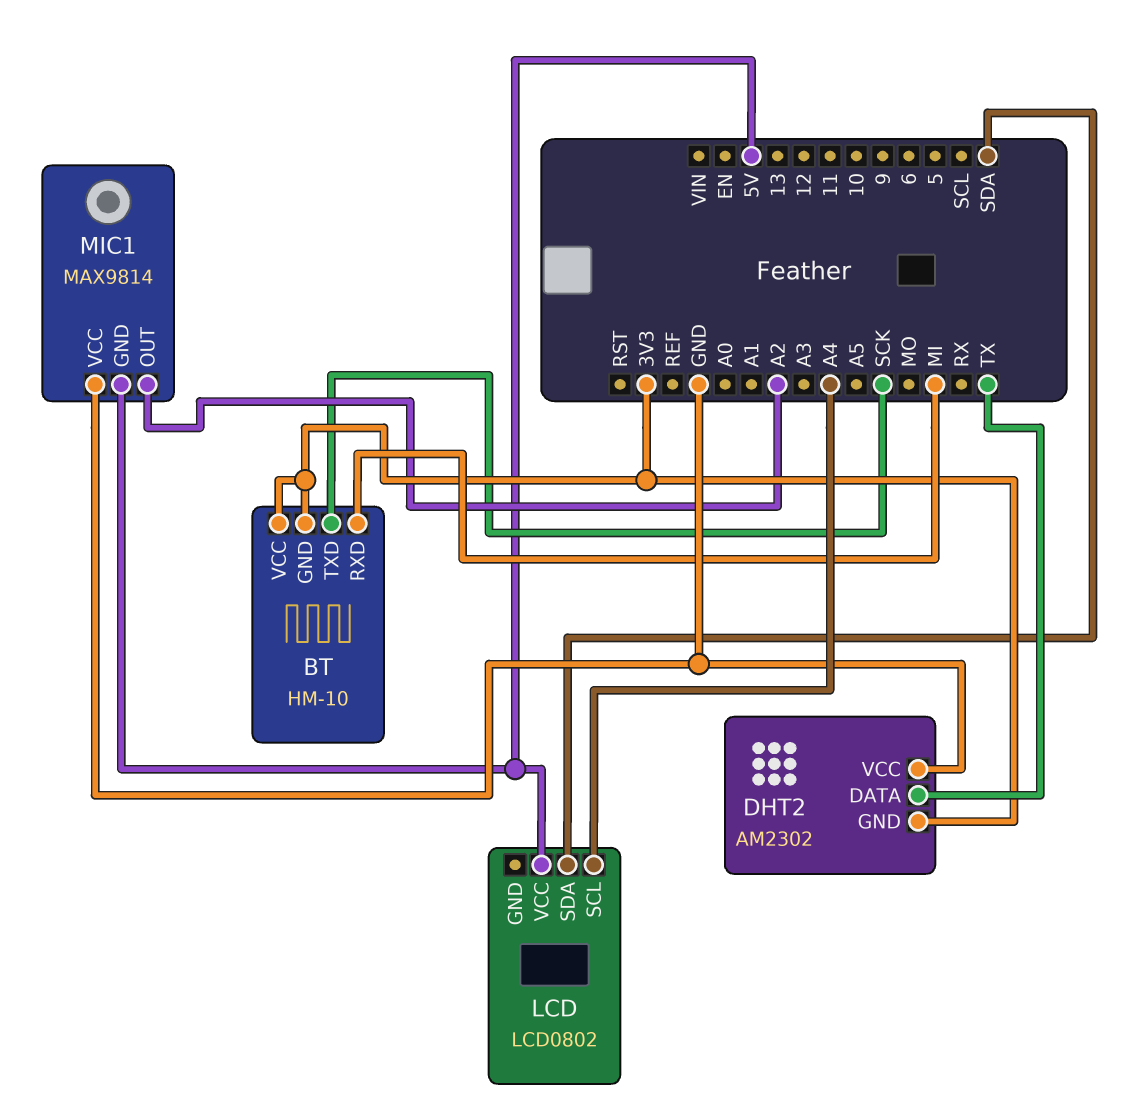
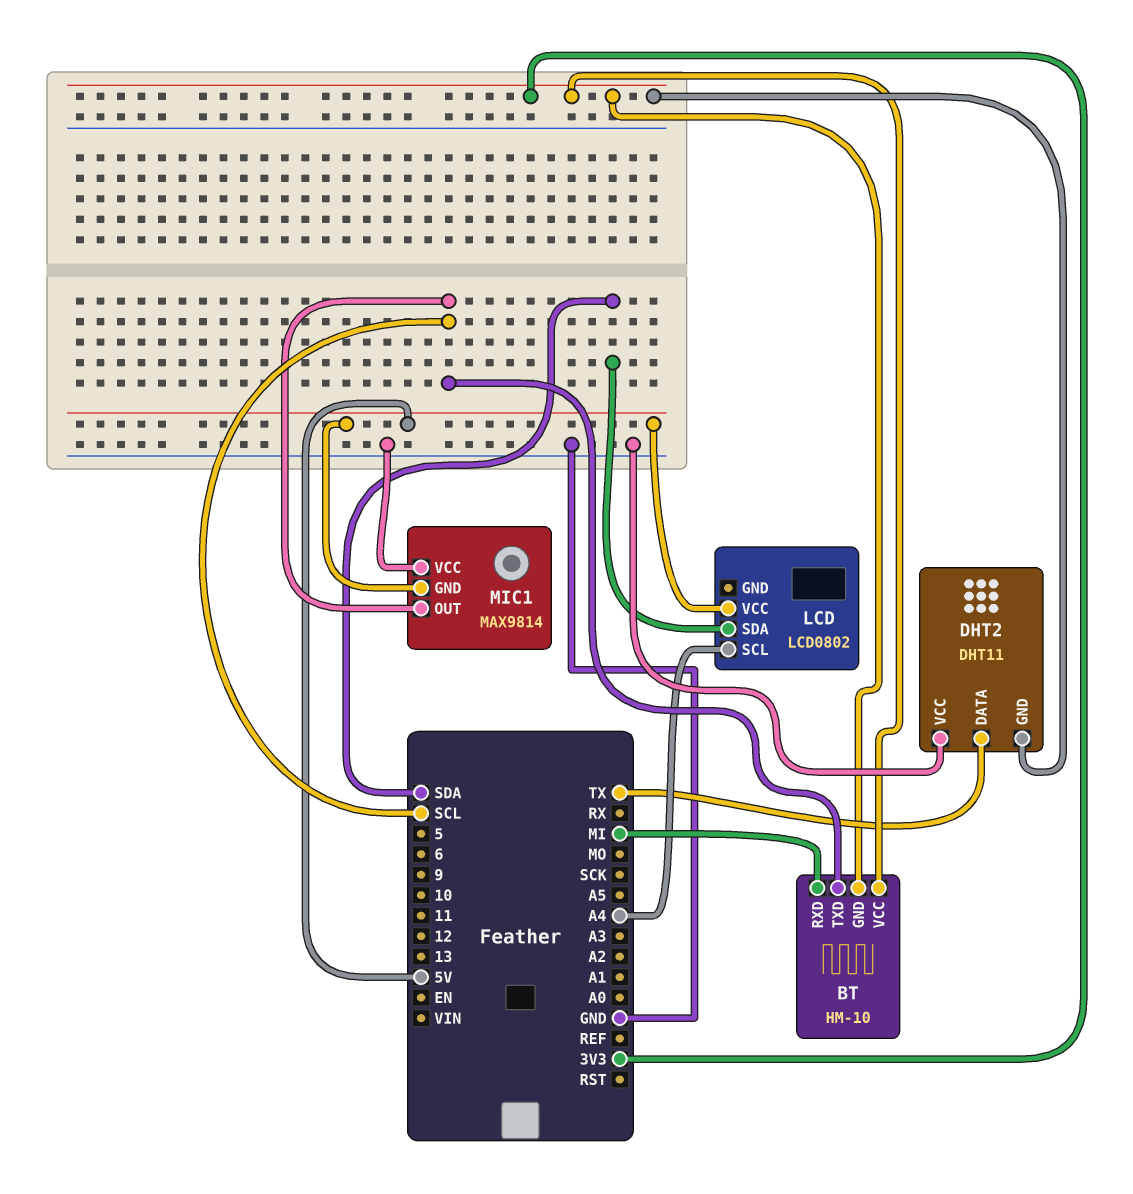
BT pin TXD: SCK -> SCL
DHT2: AM2302 -> DHT11
MIC1 pin OUT: A2 -> SCL

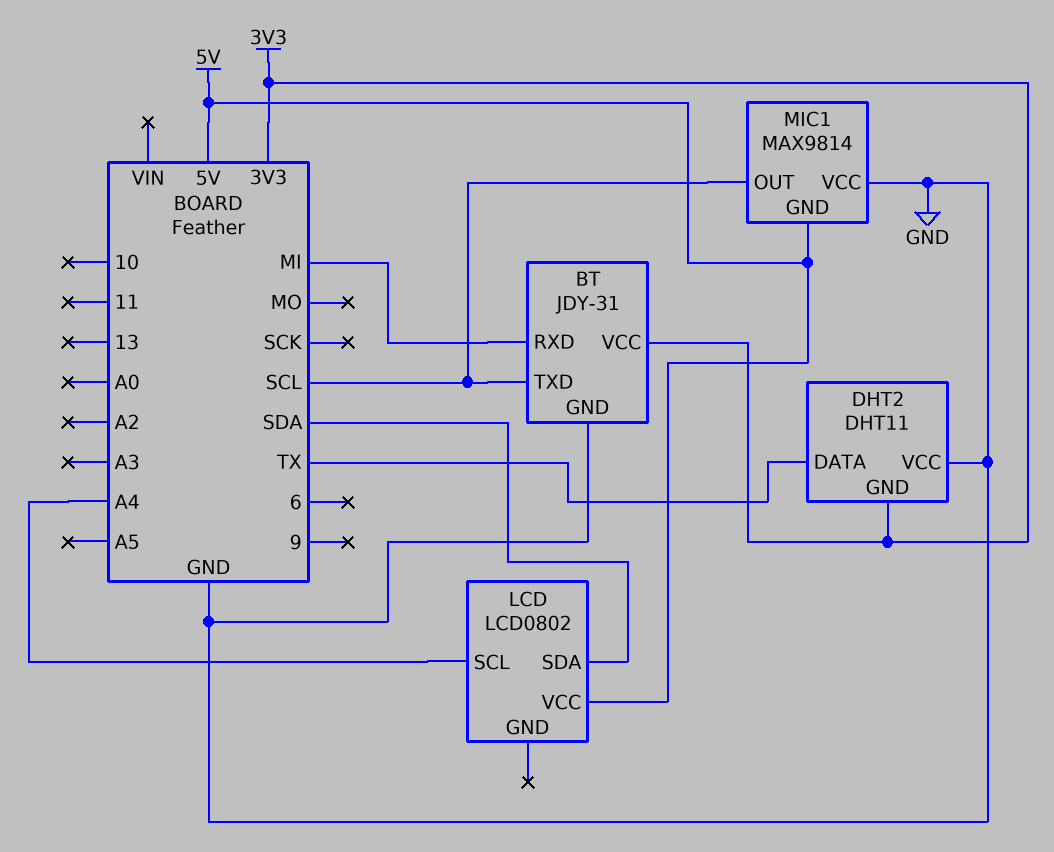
BT: HM-10 -> JDY-31
BT pin GND: 3V3 -> GND

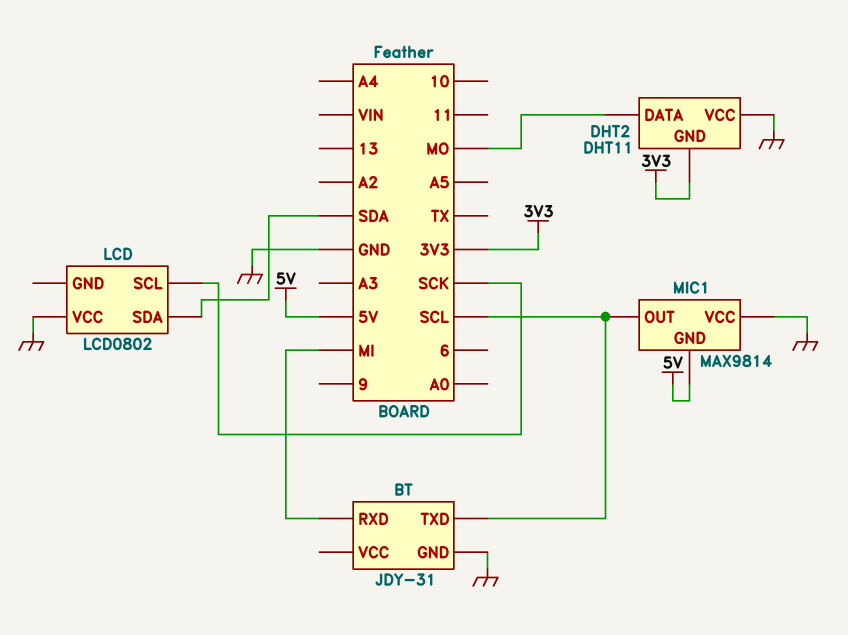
BT pin VCC: 3V3 -> none
DHT2 pin DATA: TX -> MO
LCD pin SCL: A4 -> SCK
LCD pin VCC: 5V -> GND

